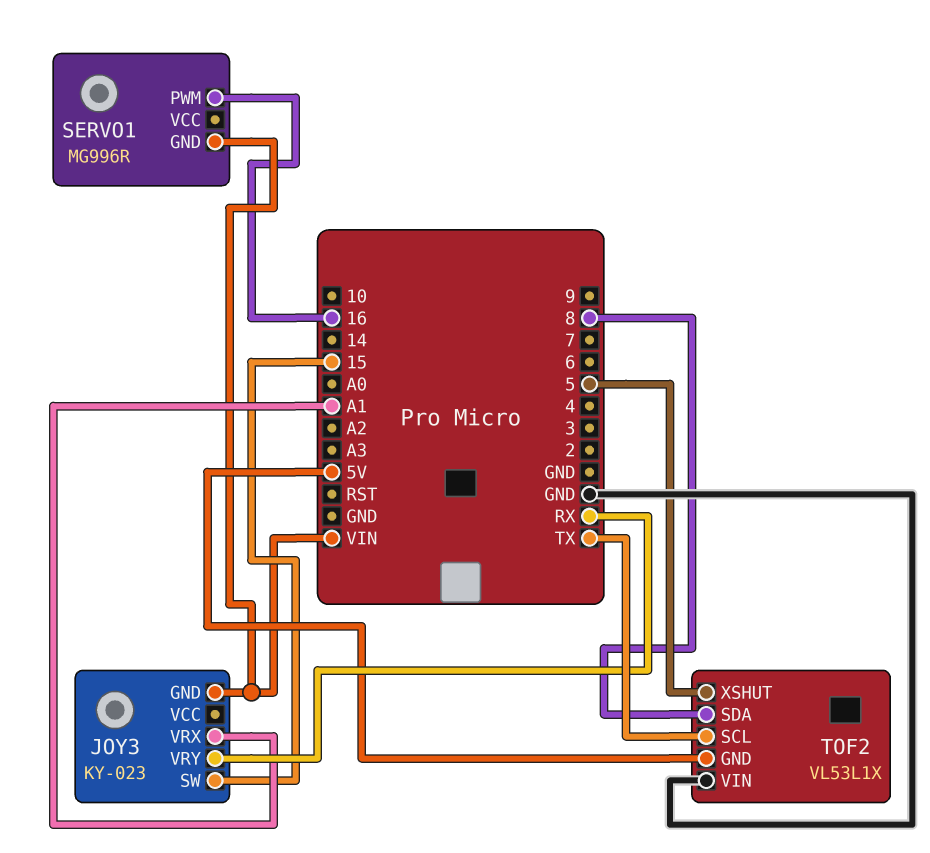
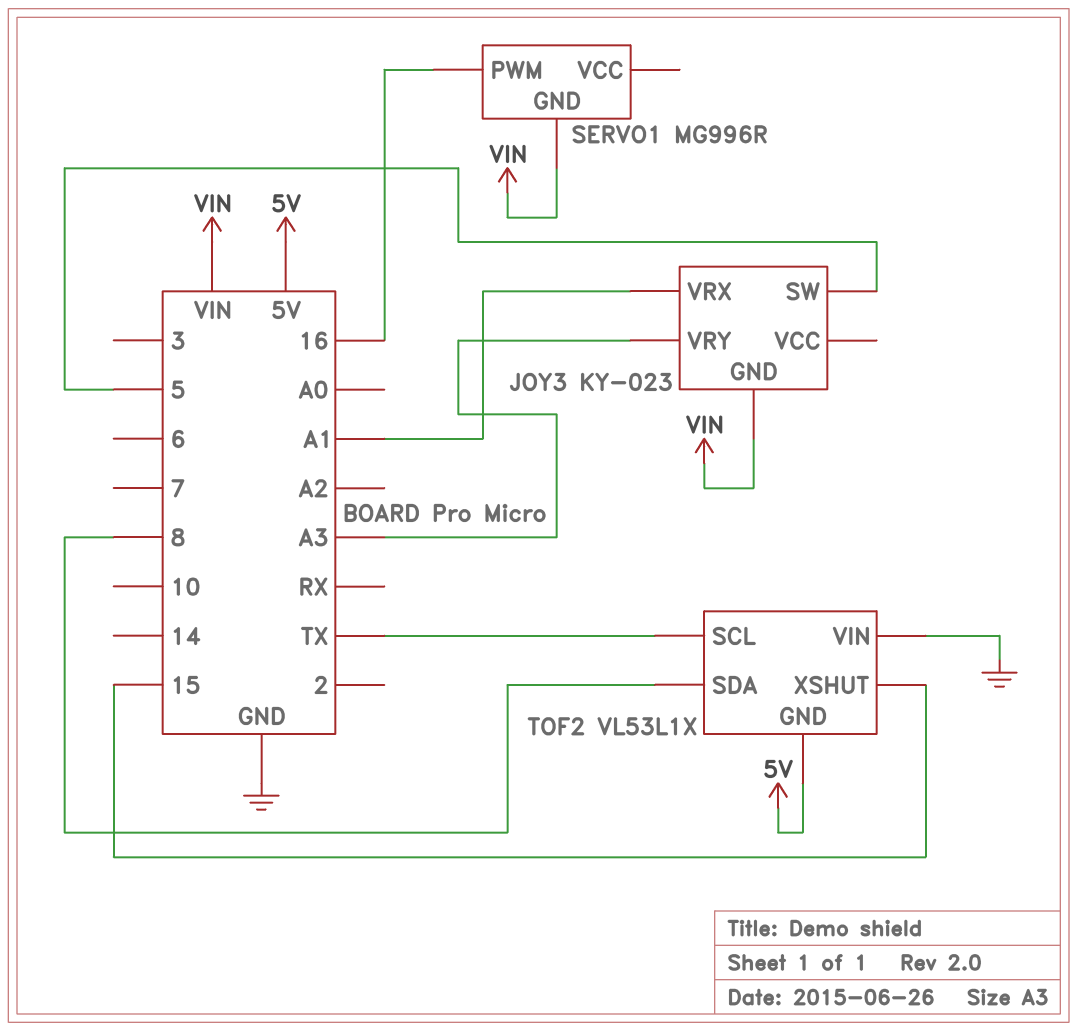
JOY3 pin SW: 15 -> 5
JOY3 pin VRY: RX -> A3
TOF2 pin XSHUT: 5 -> 15

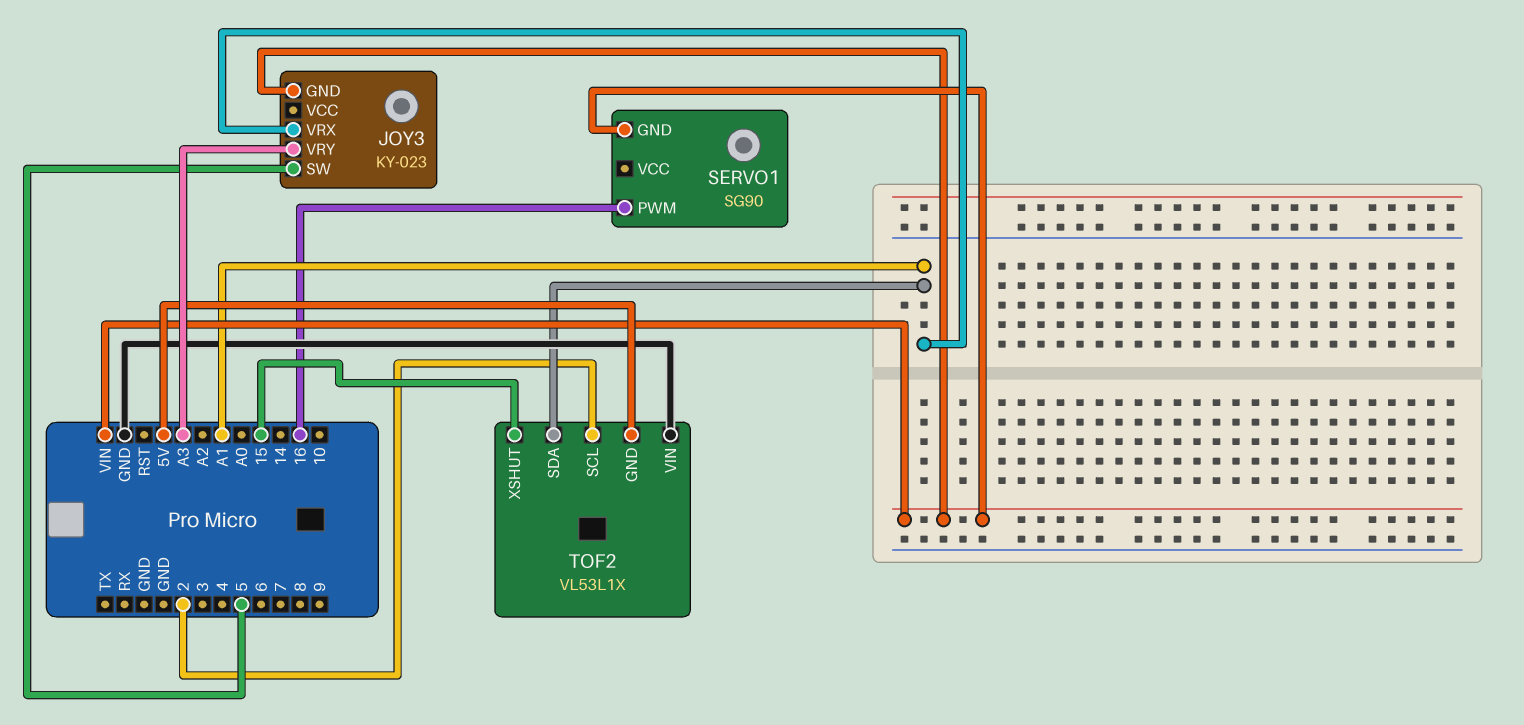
SERVO1: MG996R -> SG90
TOF2 pin SCL: TX -> 2
TOF2 pin SDA: 8 -> A1

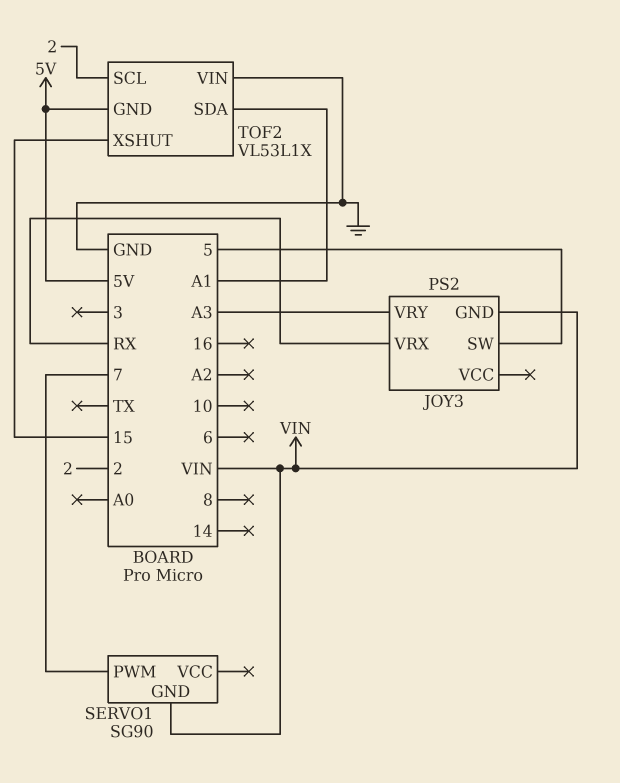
JOY3: KY-023 -> PS2
JOY3 pin VRX: A1 -> RX
SERVO1 pin PWM: 16 -> 7

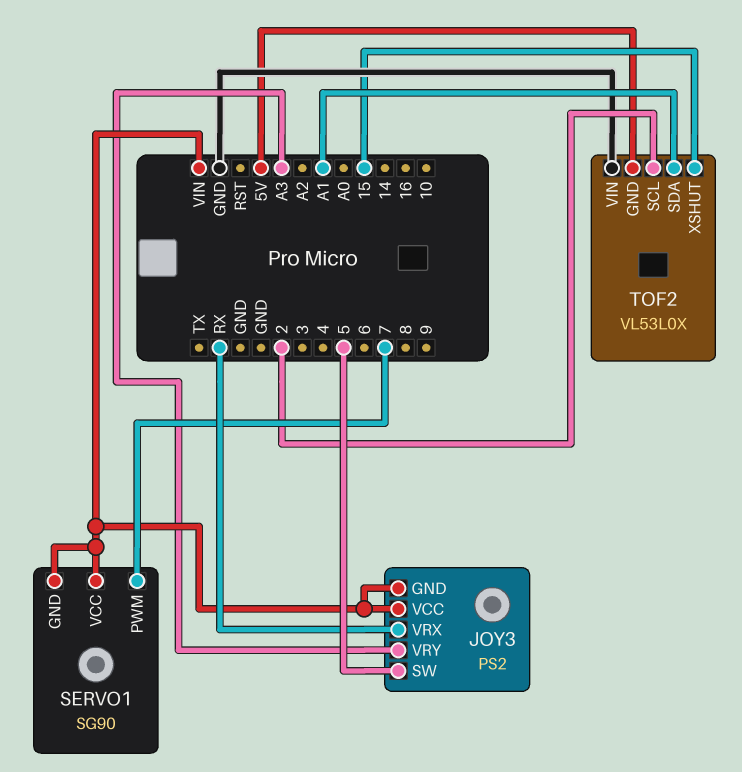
JOY3 pin VCC: none -> VIN
SERVO1 pin VCC: none -> VIN
TOF2: VL53L1X -> VL53L0X

